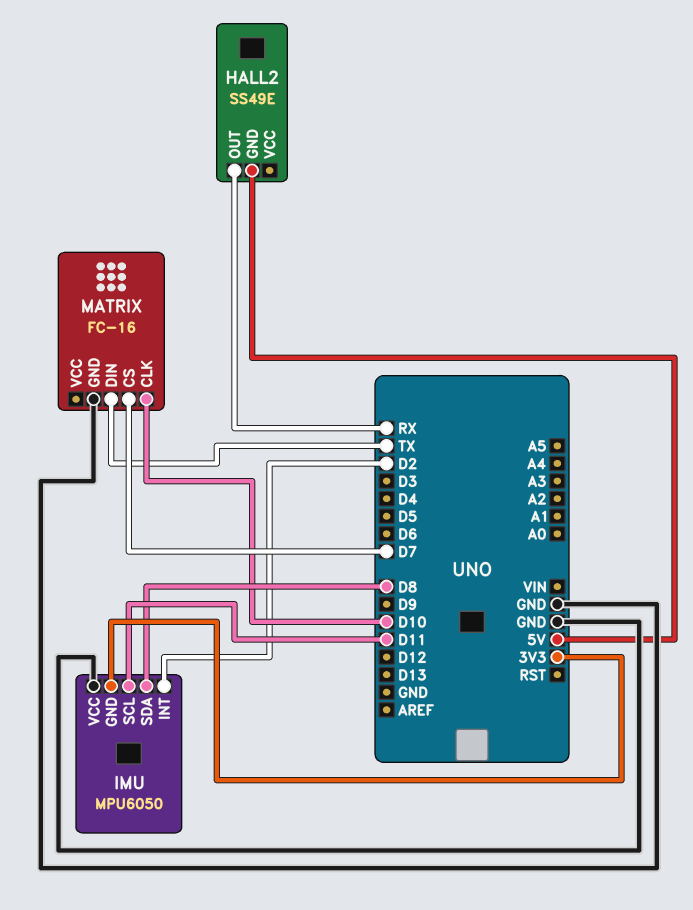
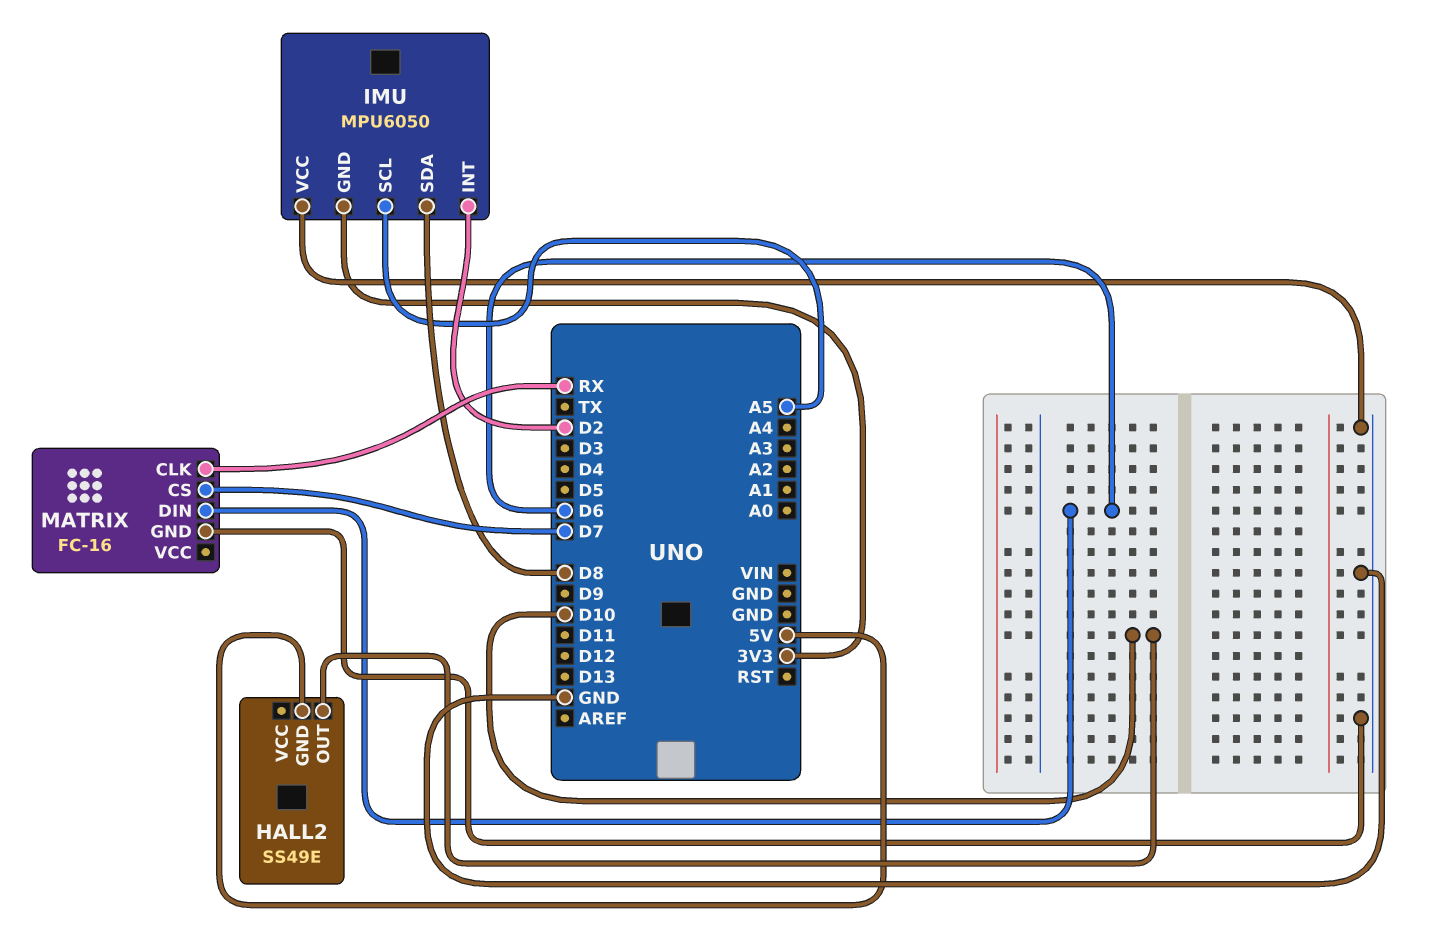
HALL2 pin OUT: RX -> D10
IMU pin SCL: D11 -> A5
MATRIX pin CLK: D10 -> RX
MATRIX pin DIN: TX -> D6

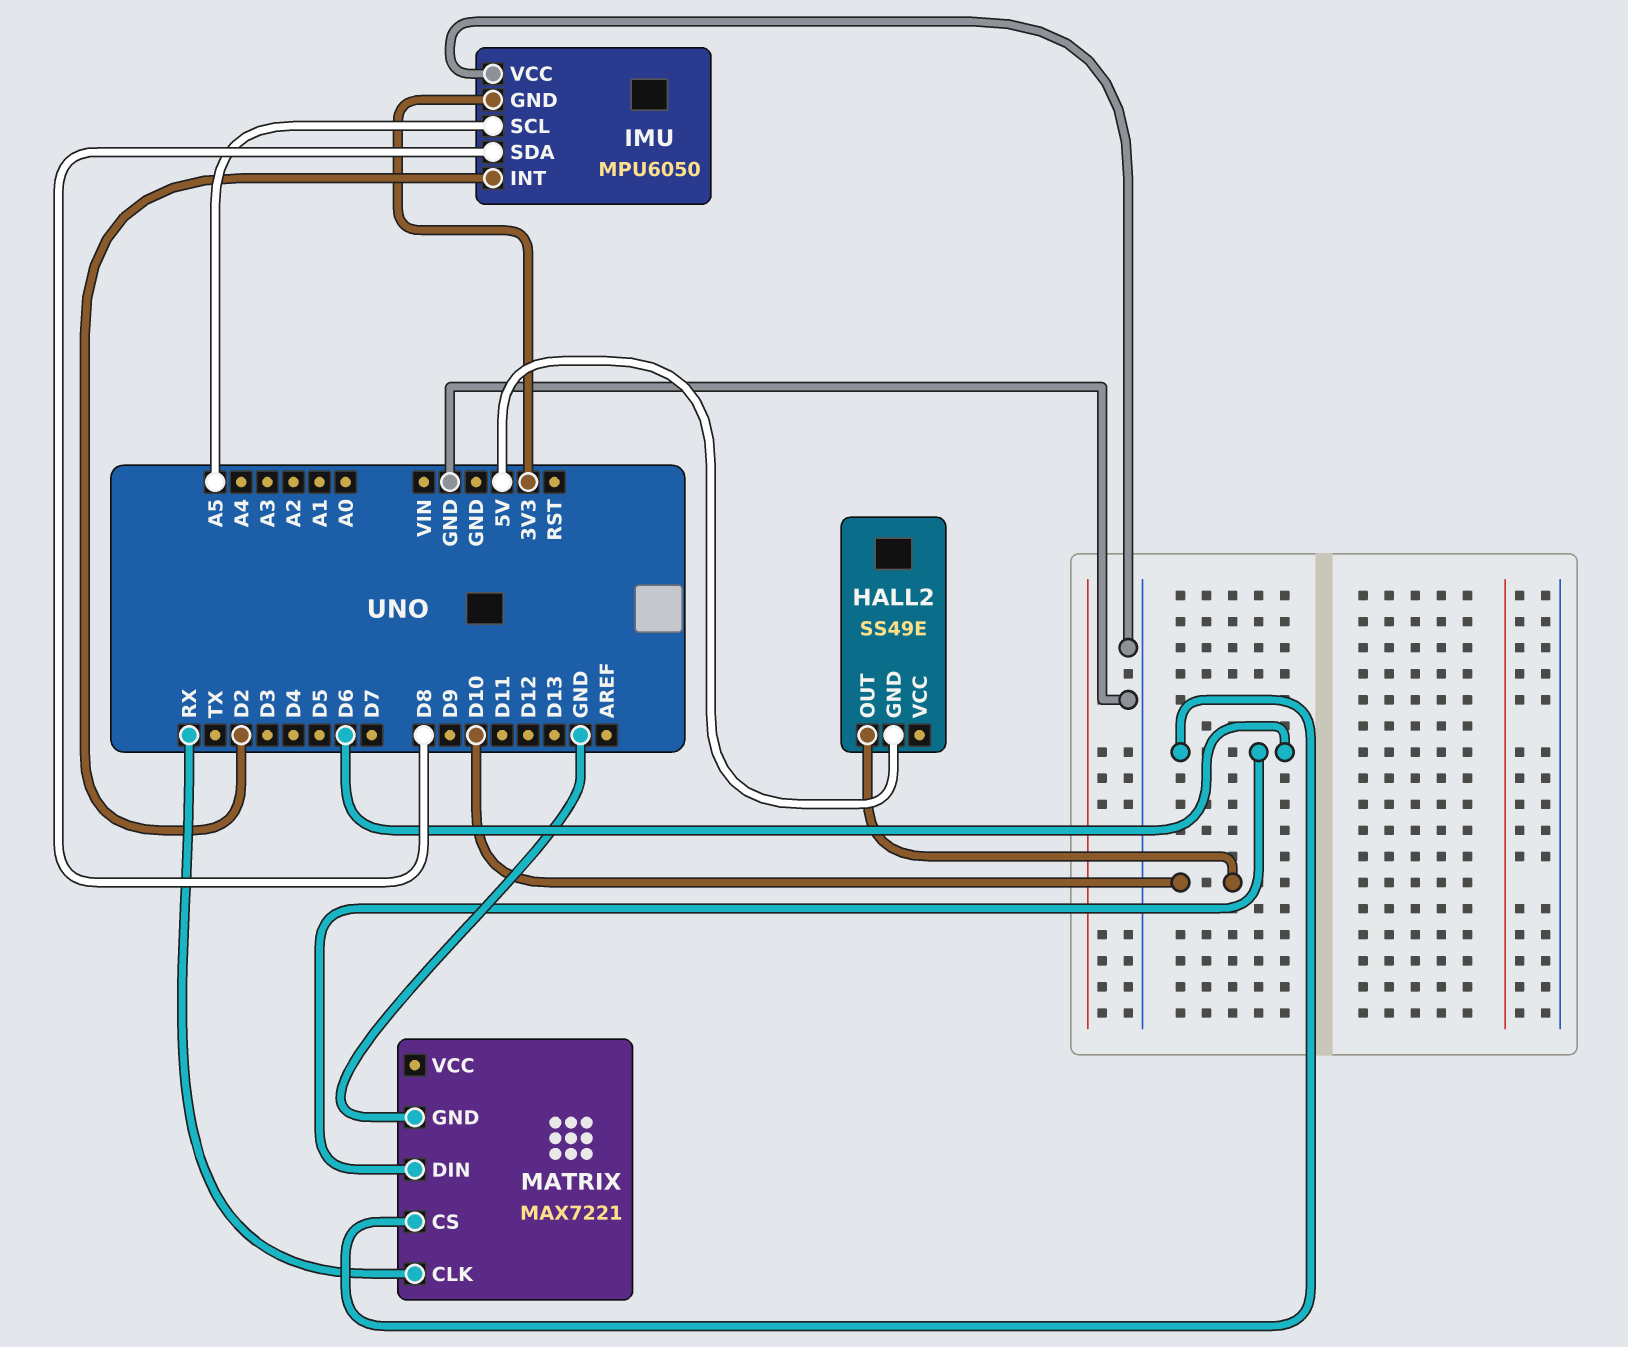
MATRIX: FC-16 -> MAX7221
MATRIX pin CS: D7 -> D6

